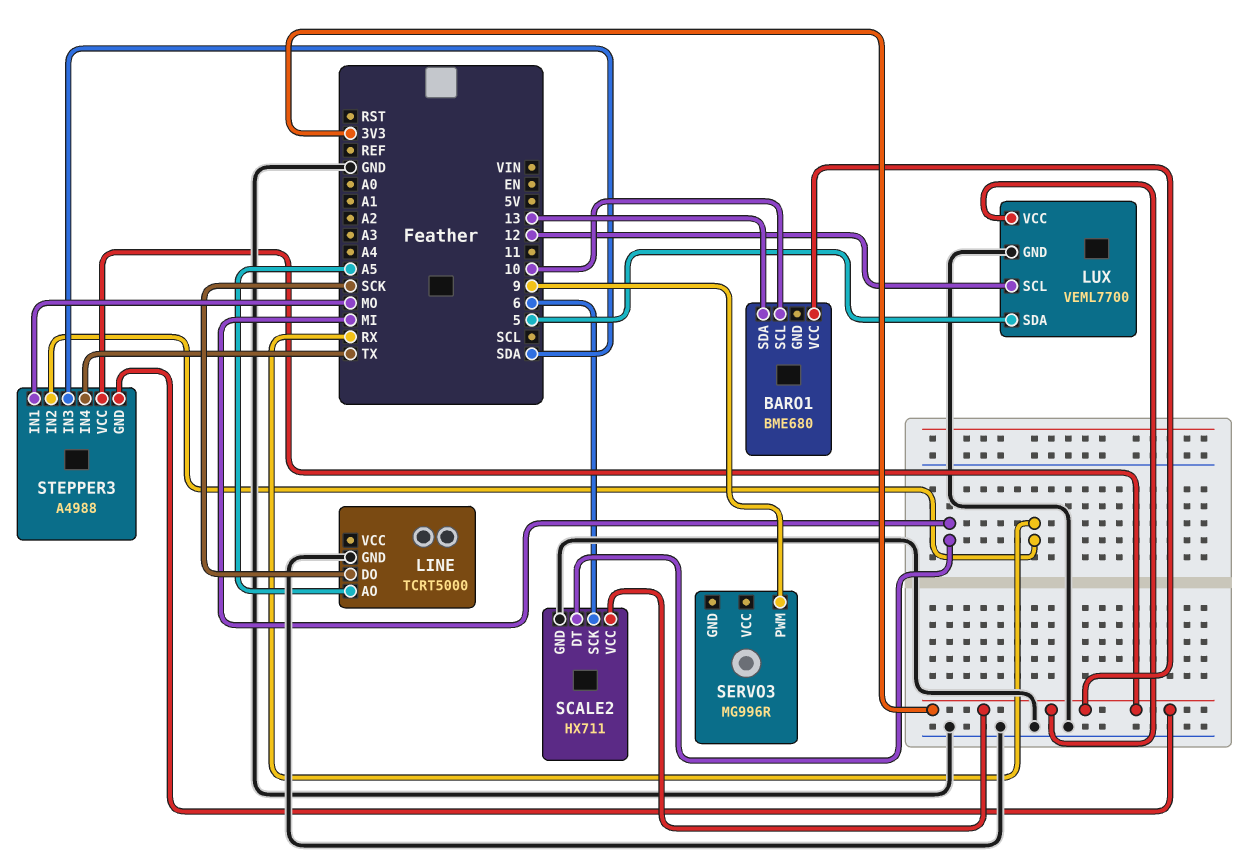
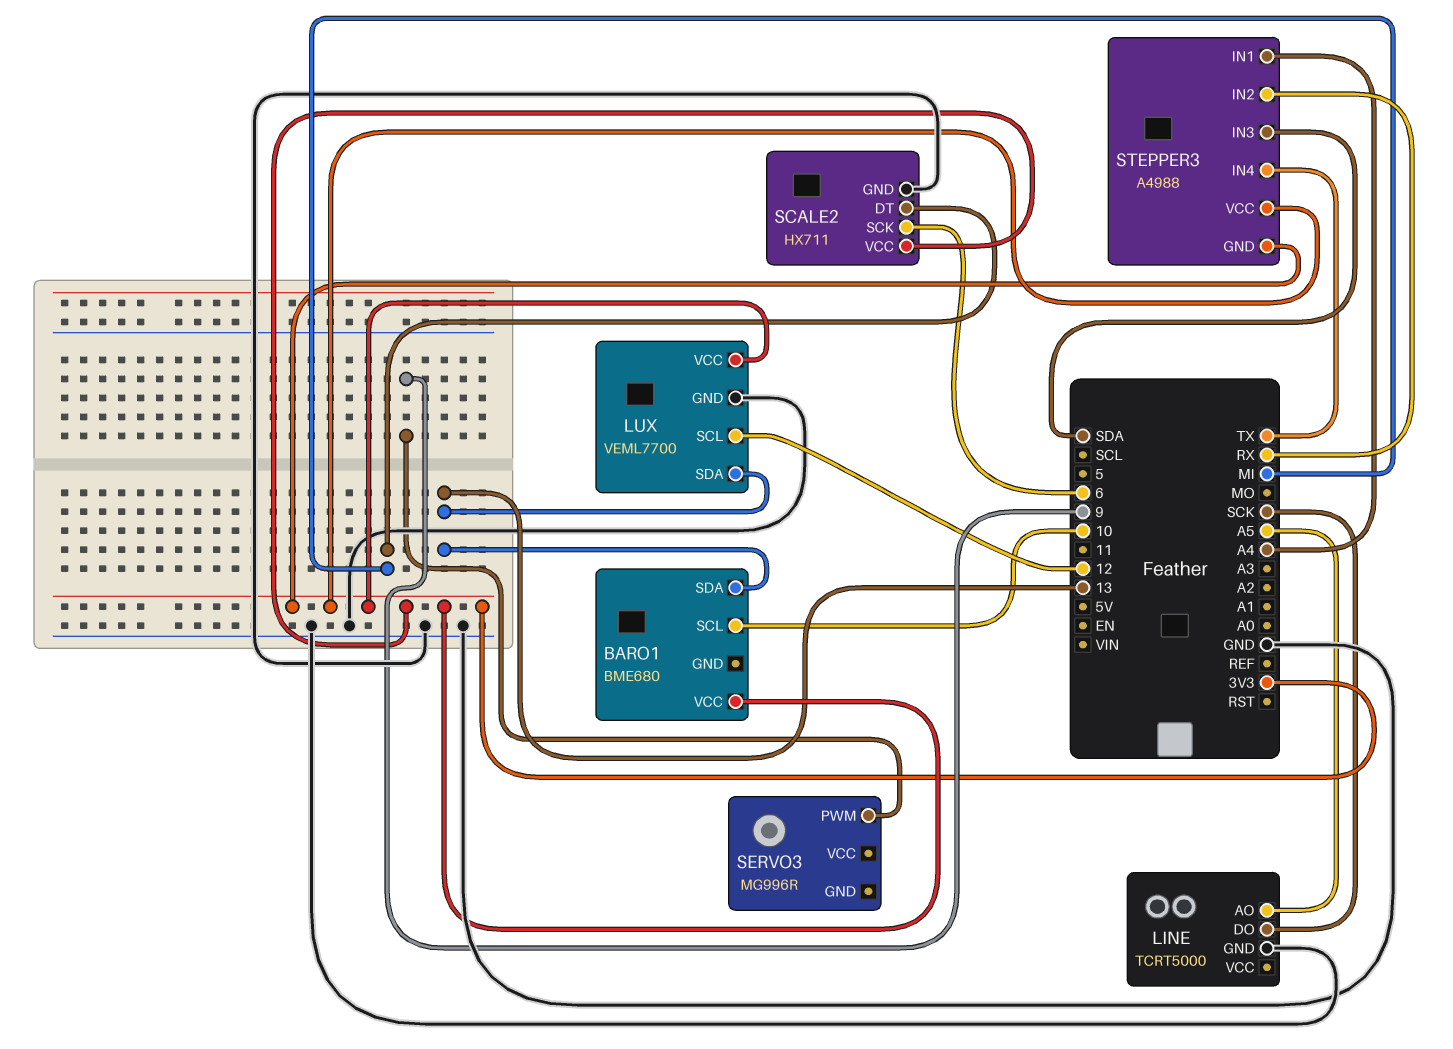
LUX pin SDA: 5 -> 13
STEPPER3 pin IN1: MO -> A4

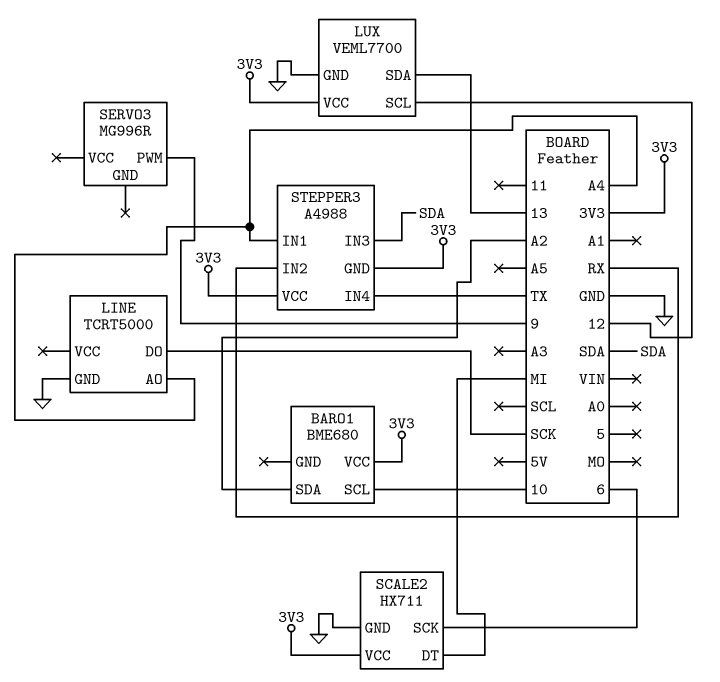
BARO1 pin SDA: 13 -> A2
LINE pin AO: A5 -> A4

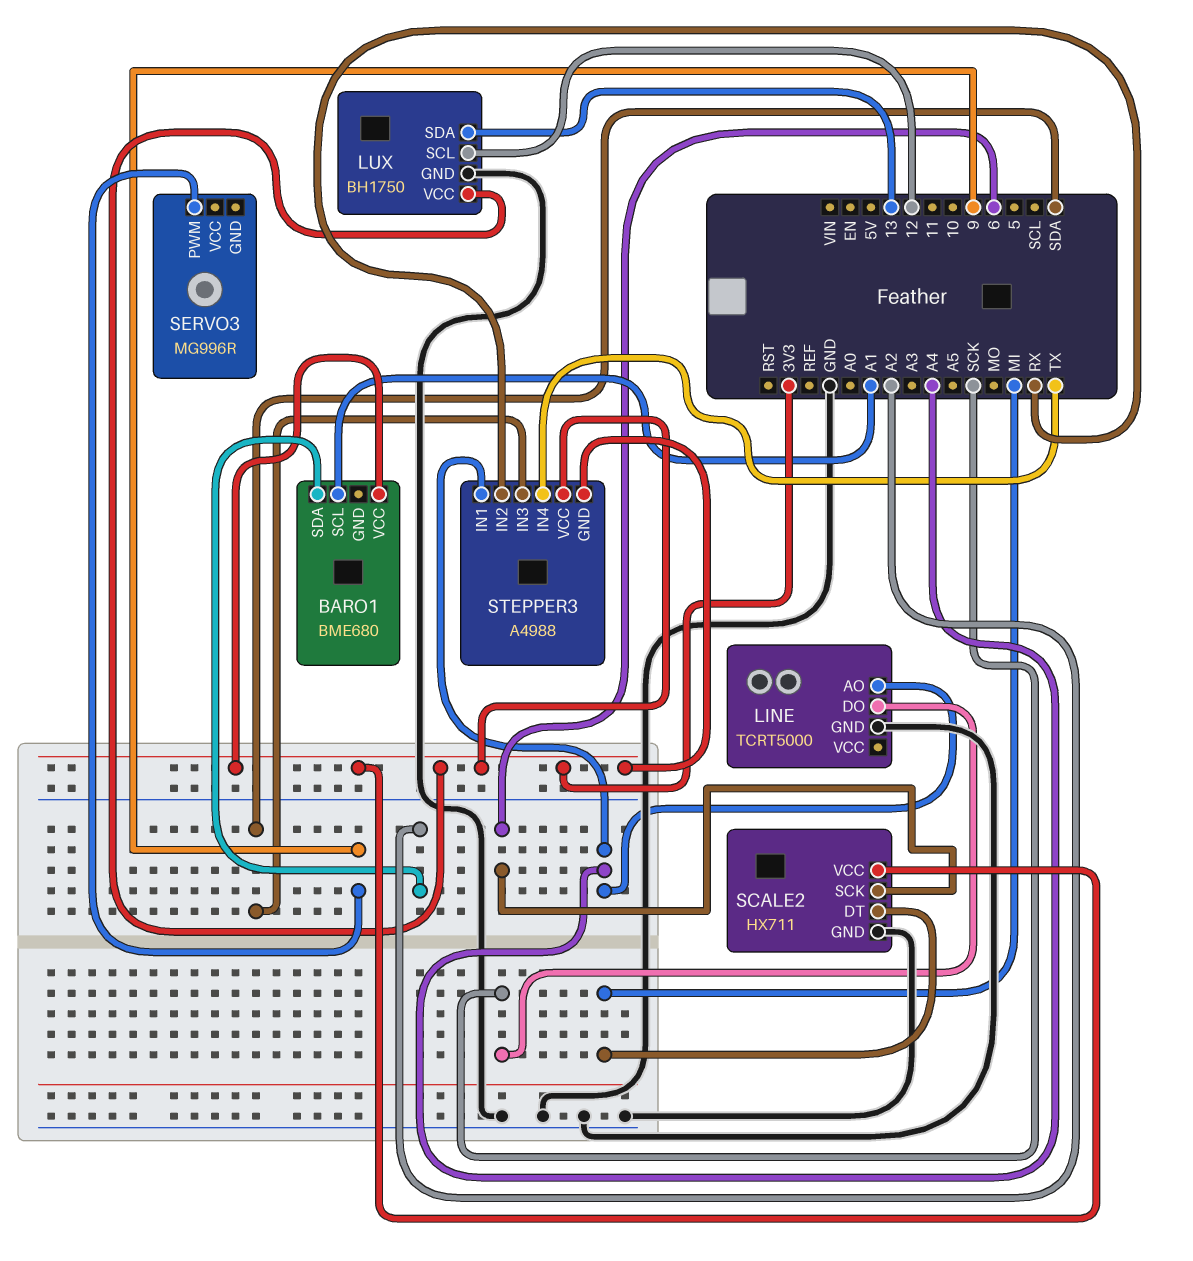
BARO1 pin SCL: 10 -> A1
LUX: VEML7700 -> BH1750

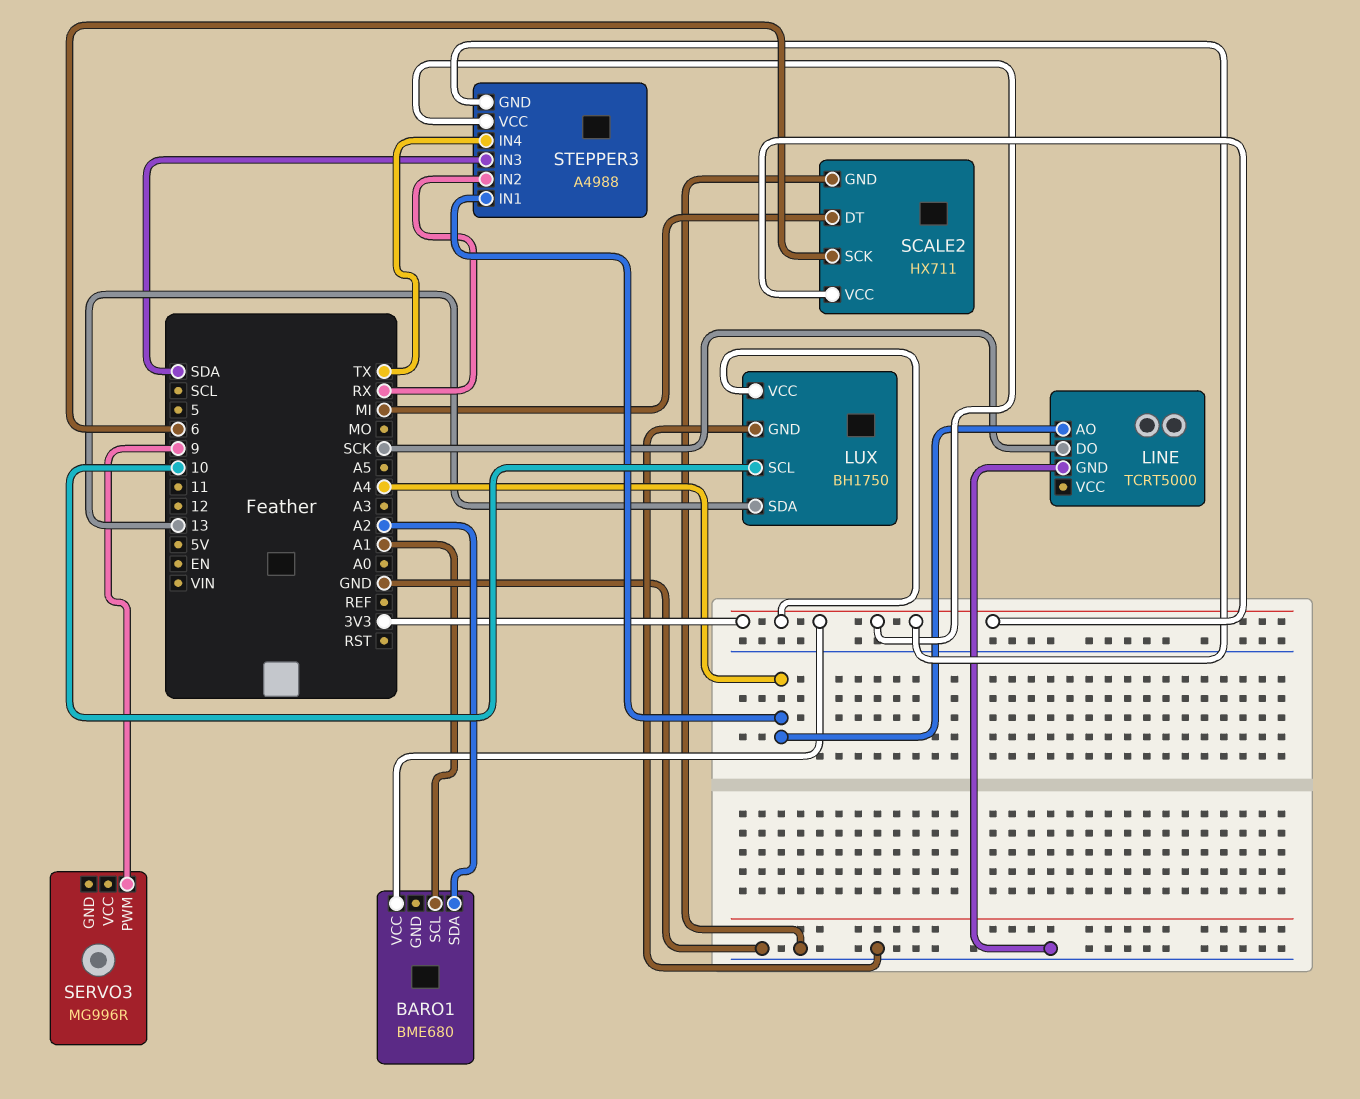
LUX pin SCL: 12 -> 10

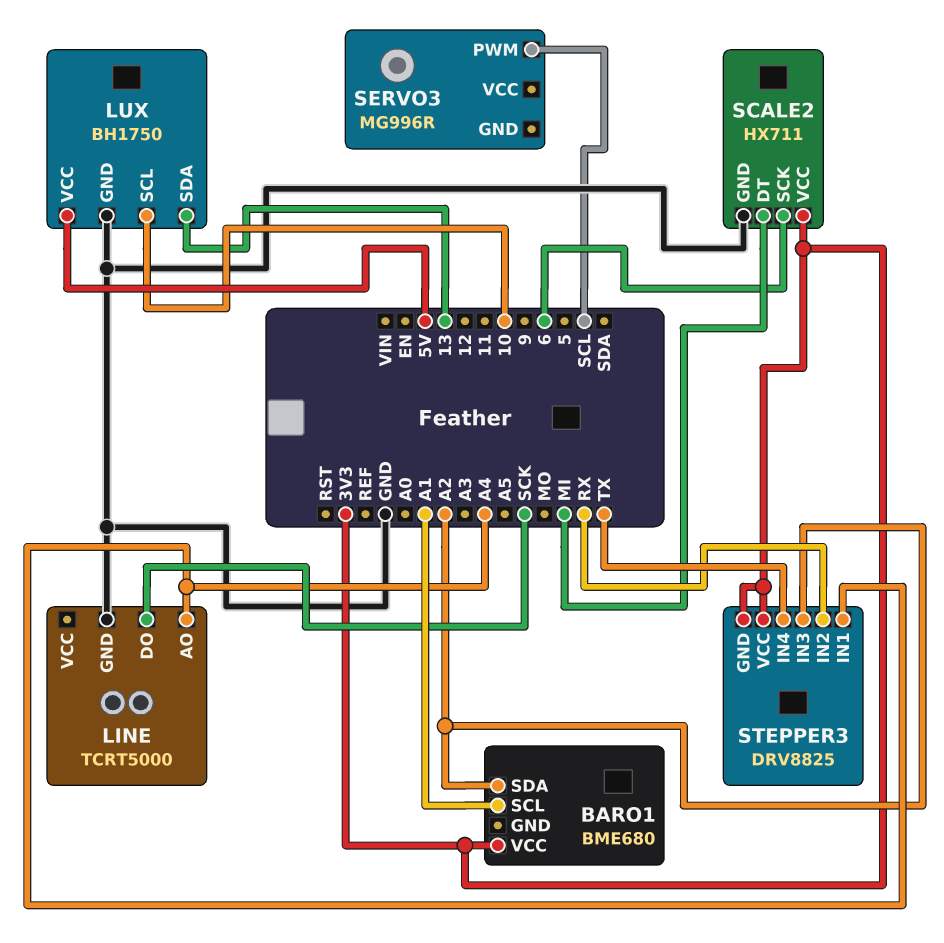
LUX pin VCC: 3V3 -> 5V
SERVO3 pin PWM: 9 -> SCL
STEPPER3: A4988 -> DRV8825
STEPPER3 pin IN3: SDA -> A2

